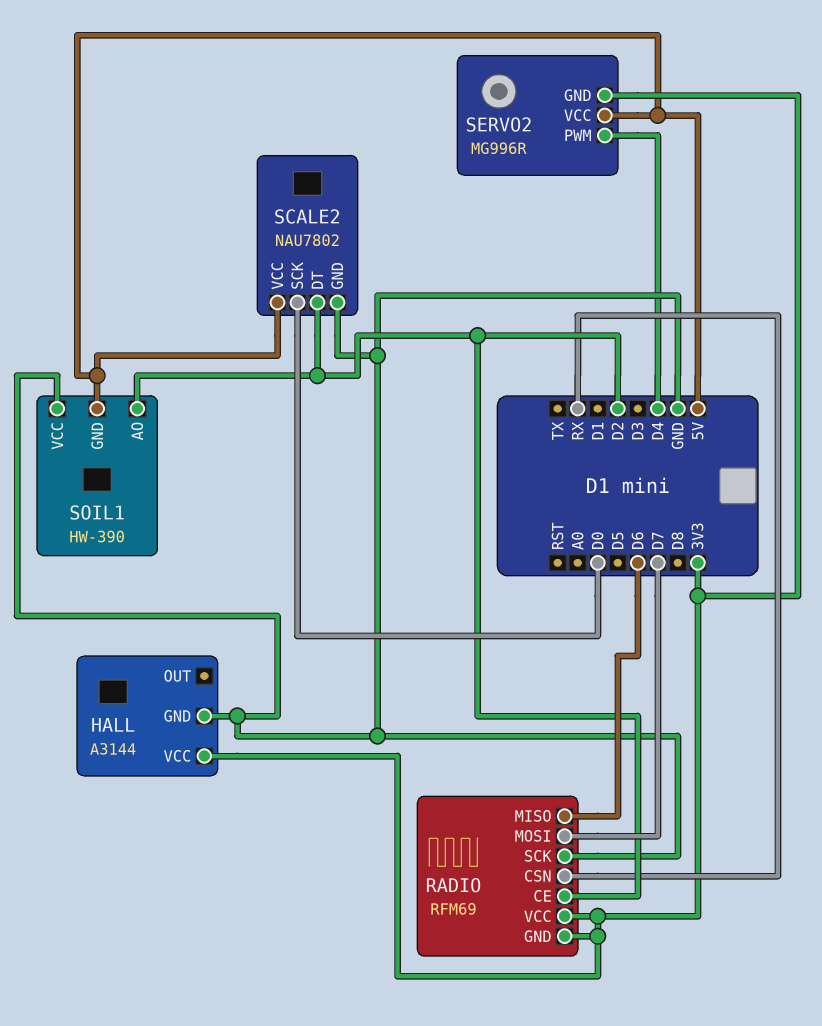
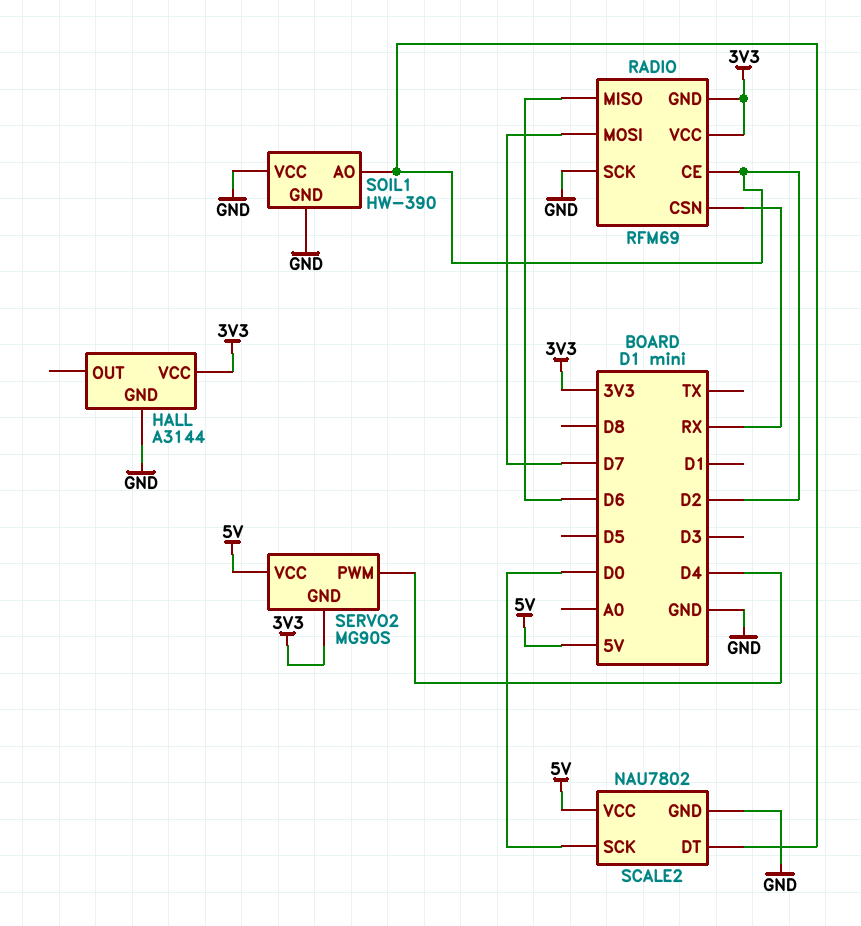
SERVO2: MG996R -> MG90S
SOIL1 pin GND: 5V -> GND

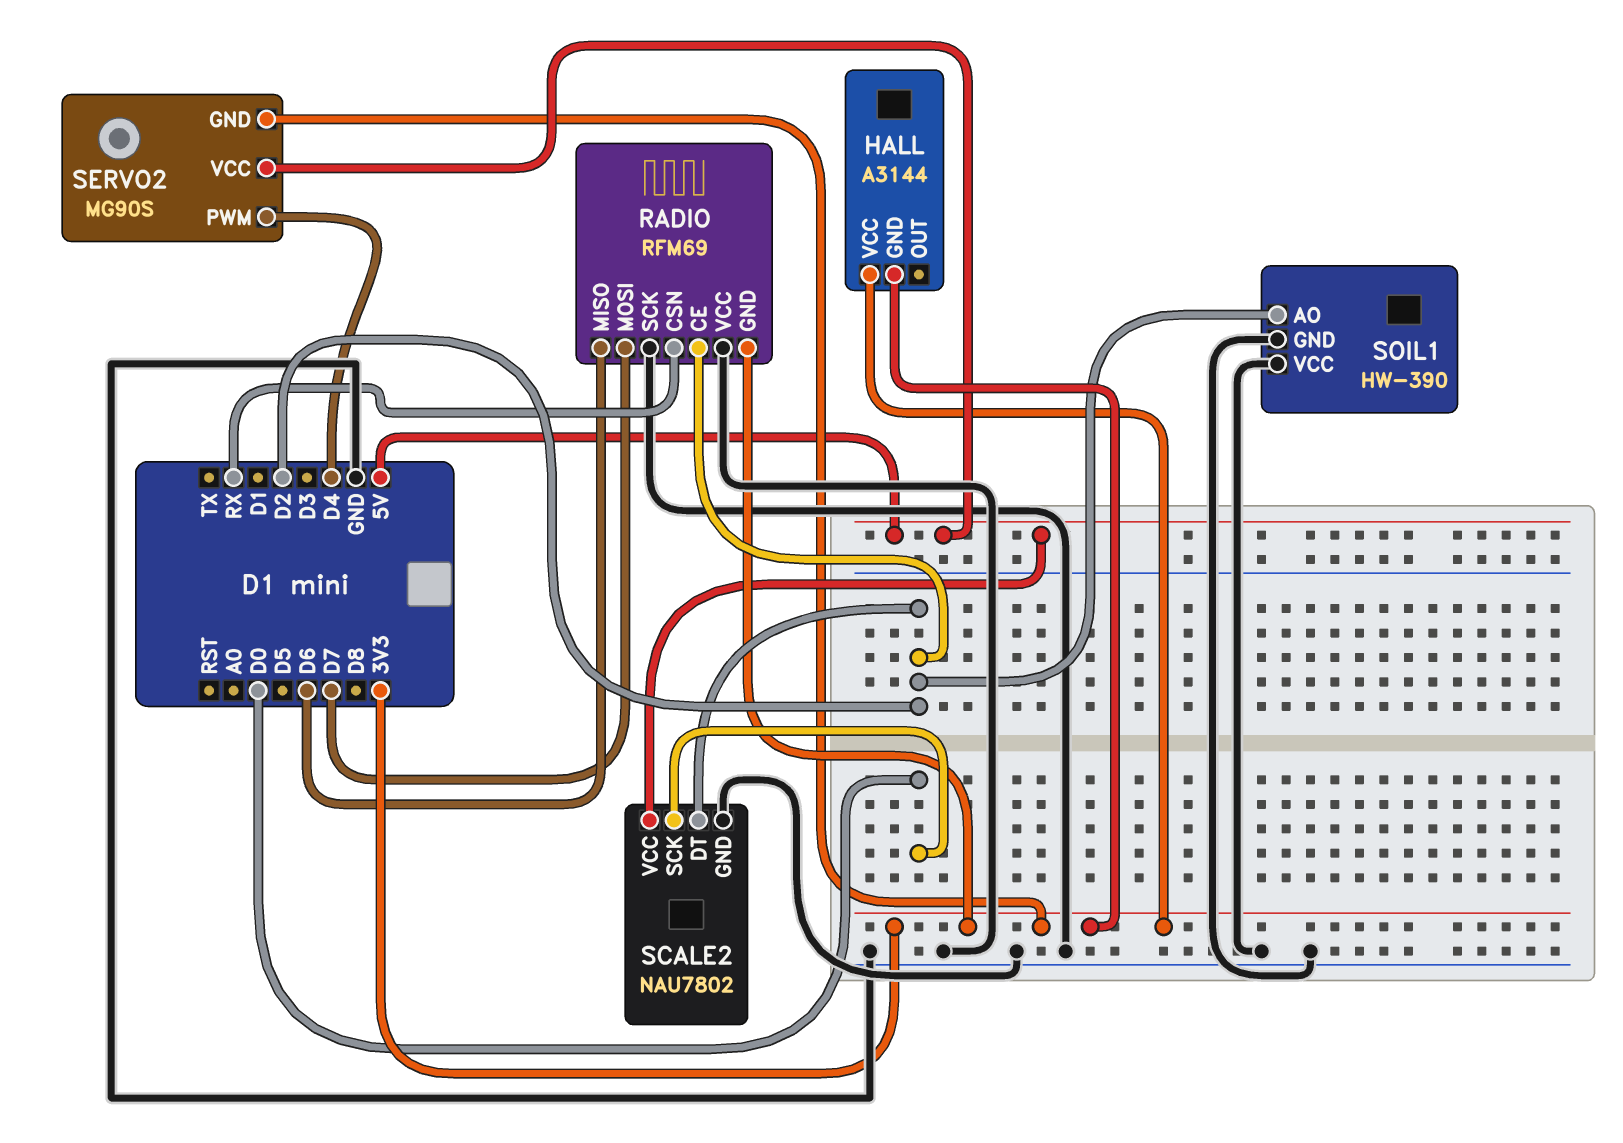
HALL pin GND: GND -> 3V3
RADIO pin VCC: 3V3 -> GND

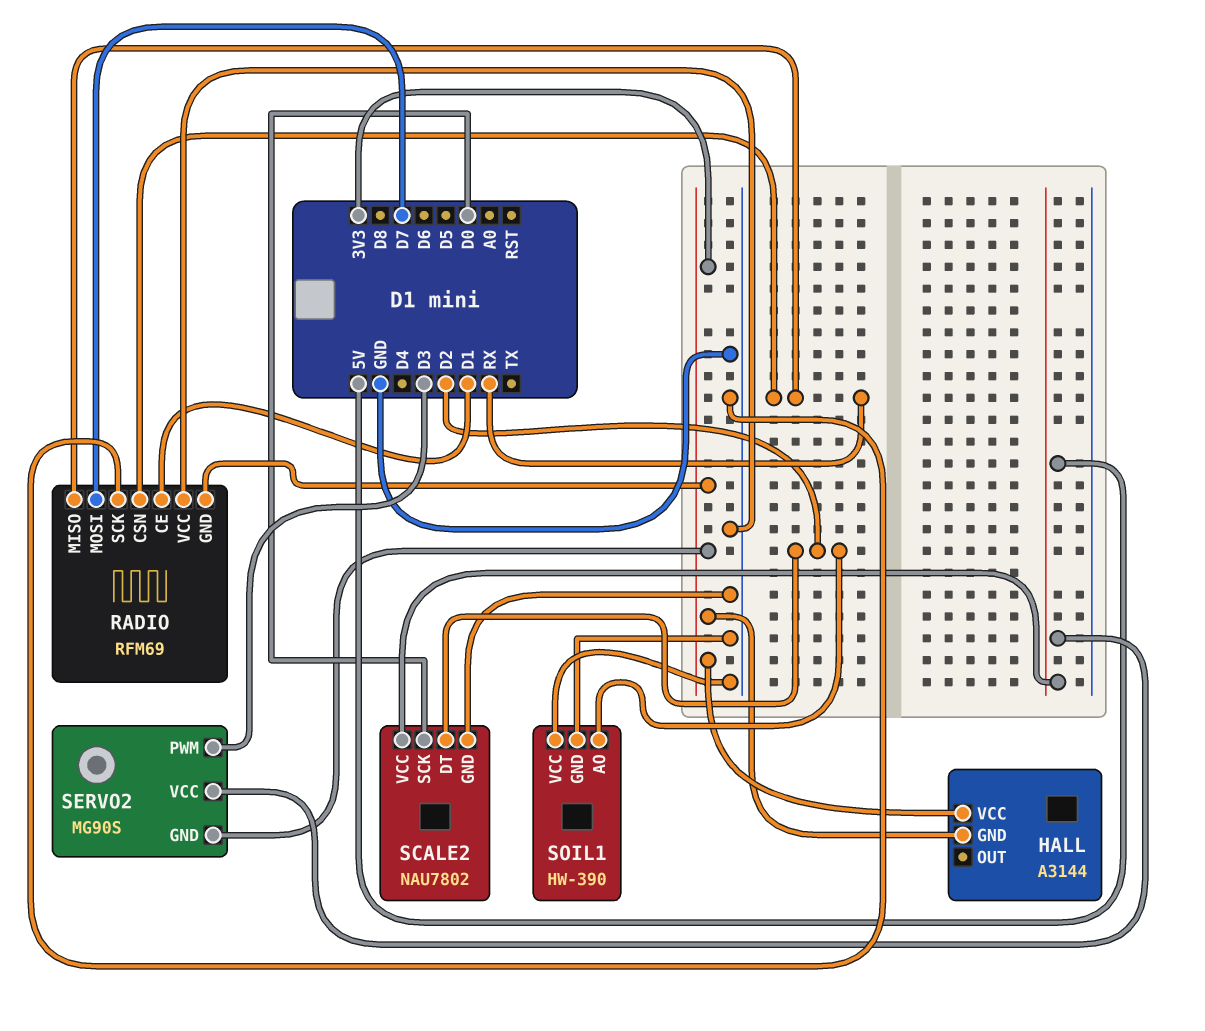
RADIO pin CE: D2 -> D1
RADIO pin MISO: D6 -> RX
SERVO2 pin PWM: D4 -> D3

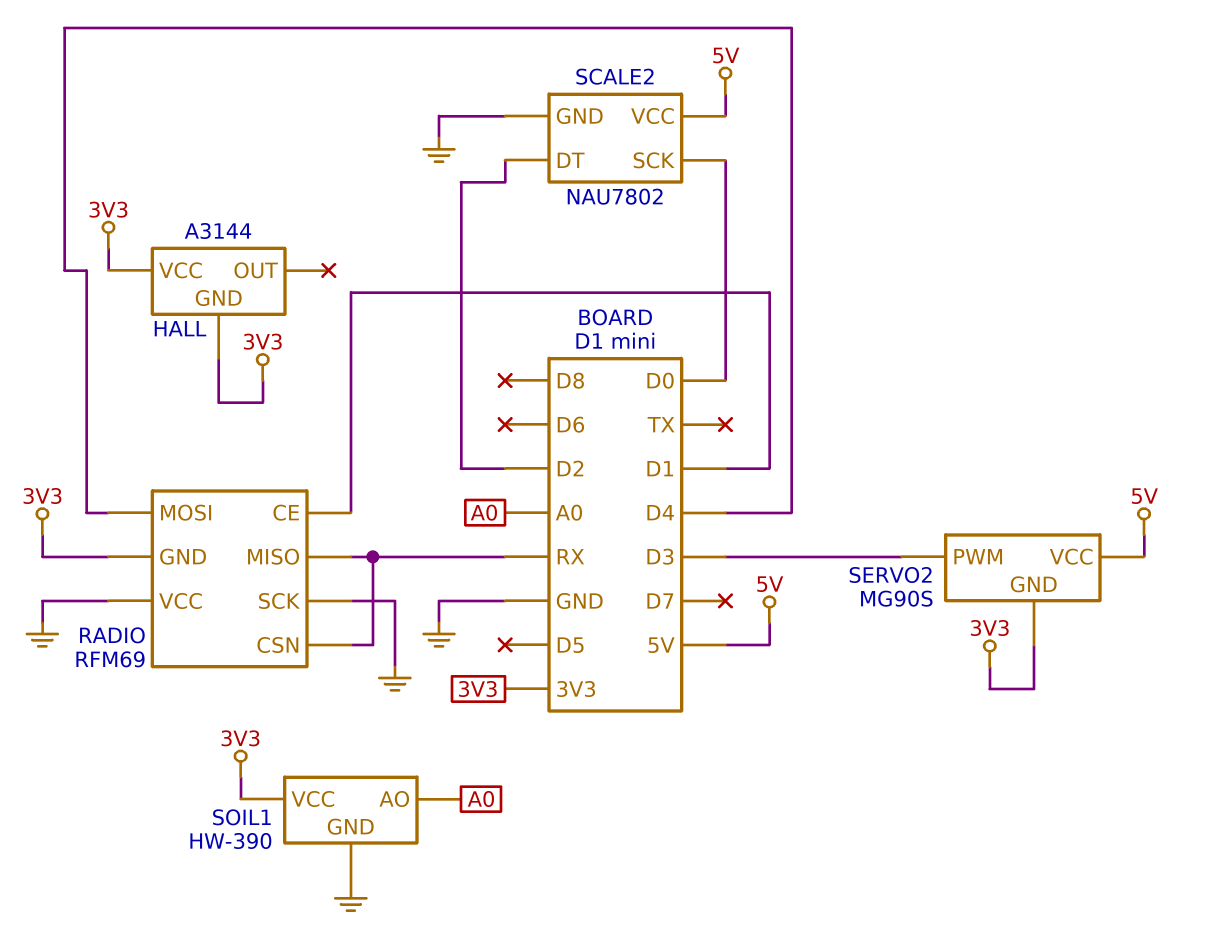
RADIO pin MOSI: D7 -> D4
SOIL1 pin AO: D2 -> A0
SOIL1 pin VCC: GND -> 3V3

